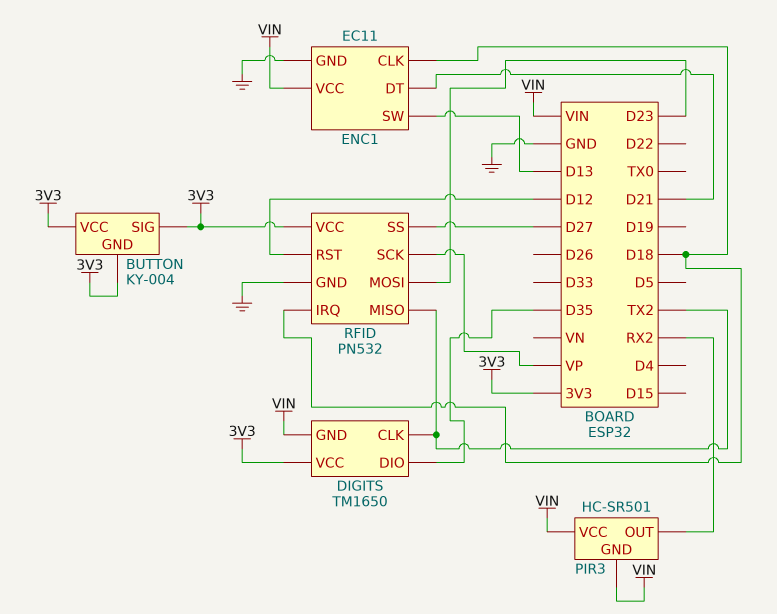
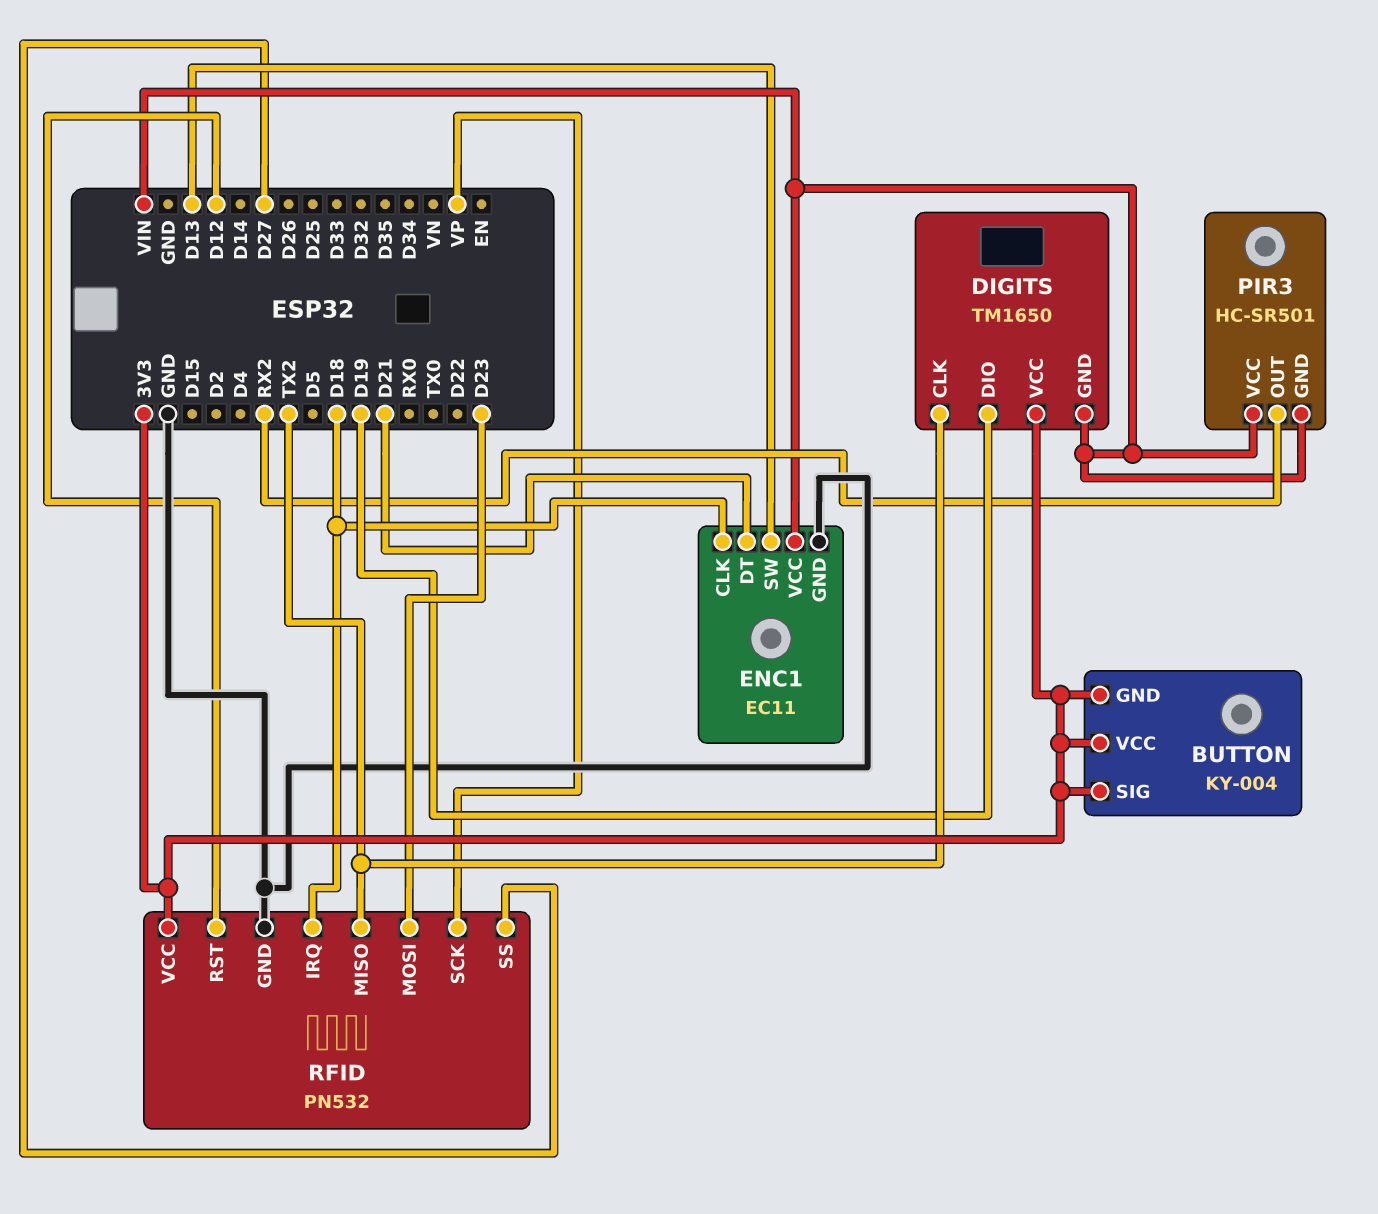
DIGITS pin DIO: D35 -> D19

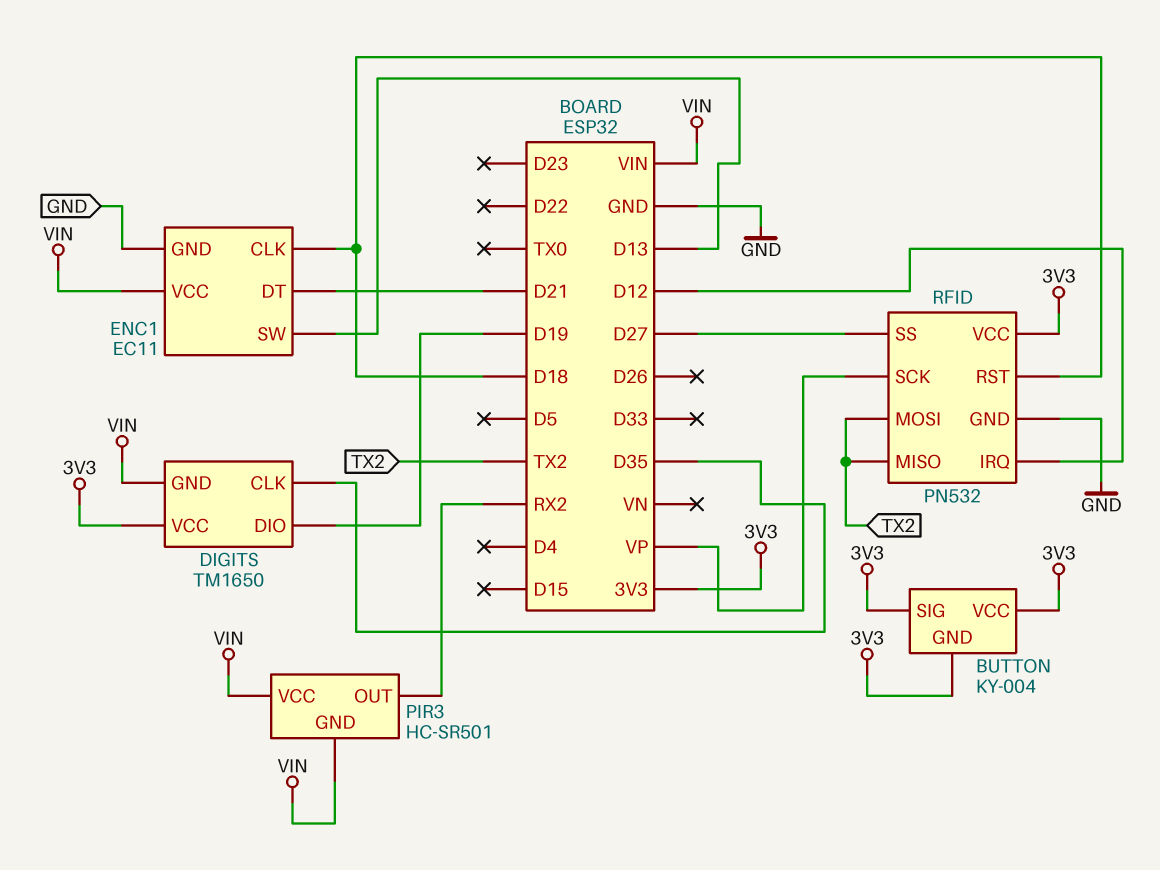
DIGITS pin CLK: TX2 -> D35
RFID pin IRQ: D18 -> D12
RFID pin MOSI: D23 -> TX2
RFID pin RST: D12 -> D18

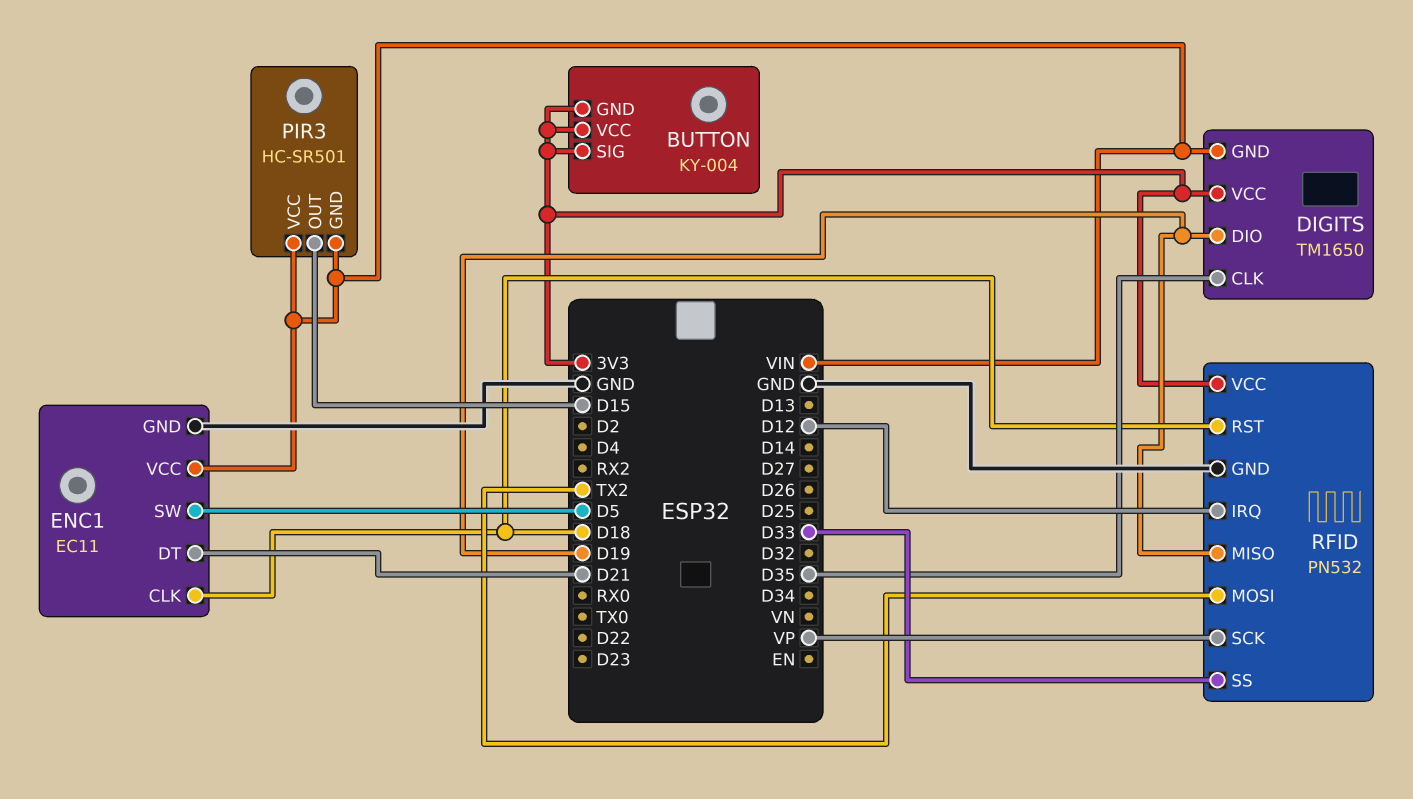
ENC1 pin SW: D13 -> D5
PIR3 pin OUT: RX2 -> D15
RFID pin MISO: TX2 -> D19
RFID pin SS: D27 -> D33

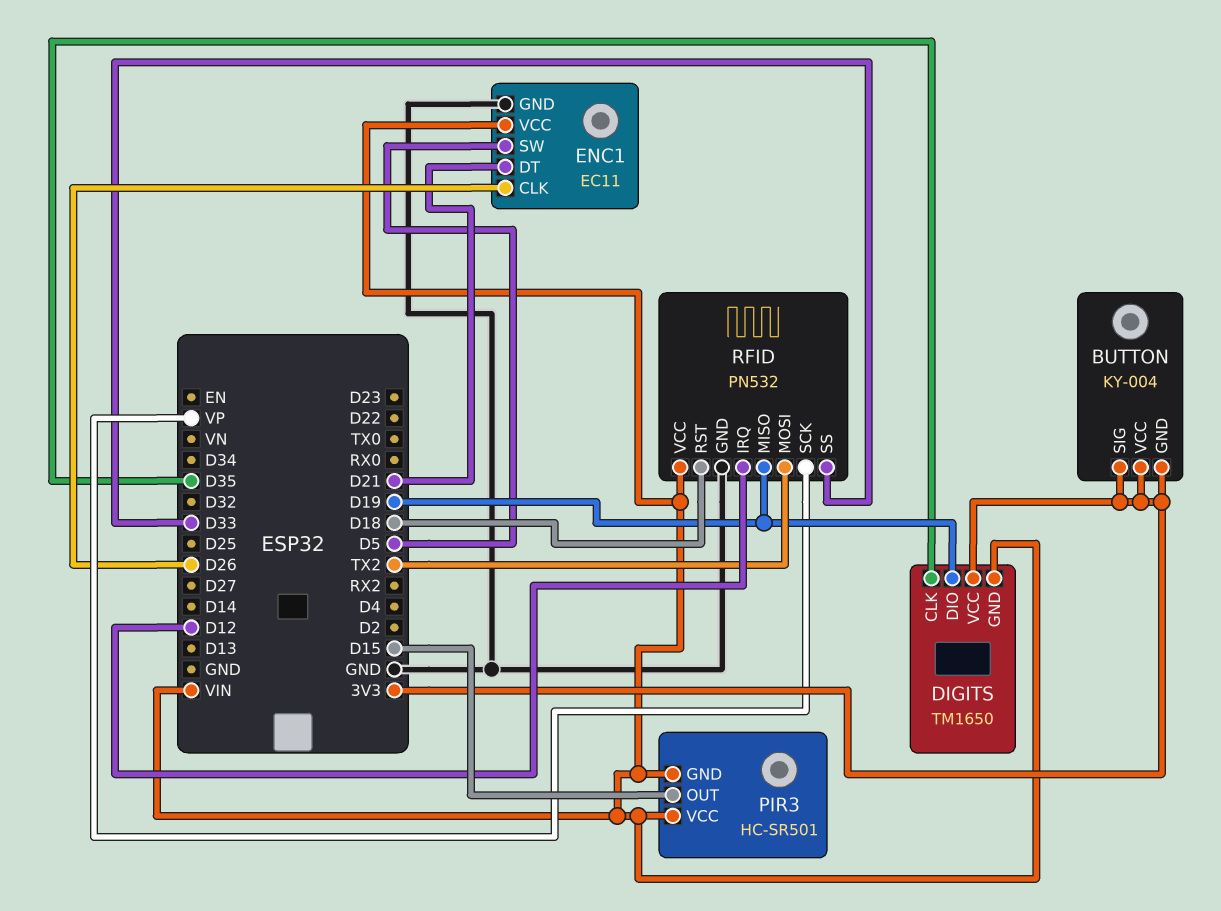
ENC1 pin CLK: D18 -> D26
RFID pin VCC: 3V3 -> VIN

